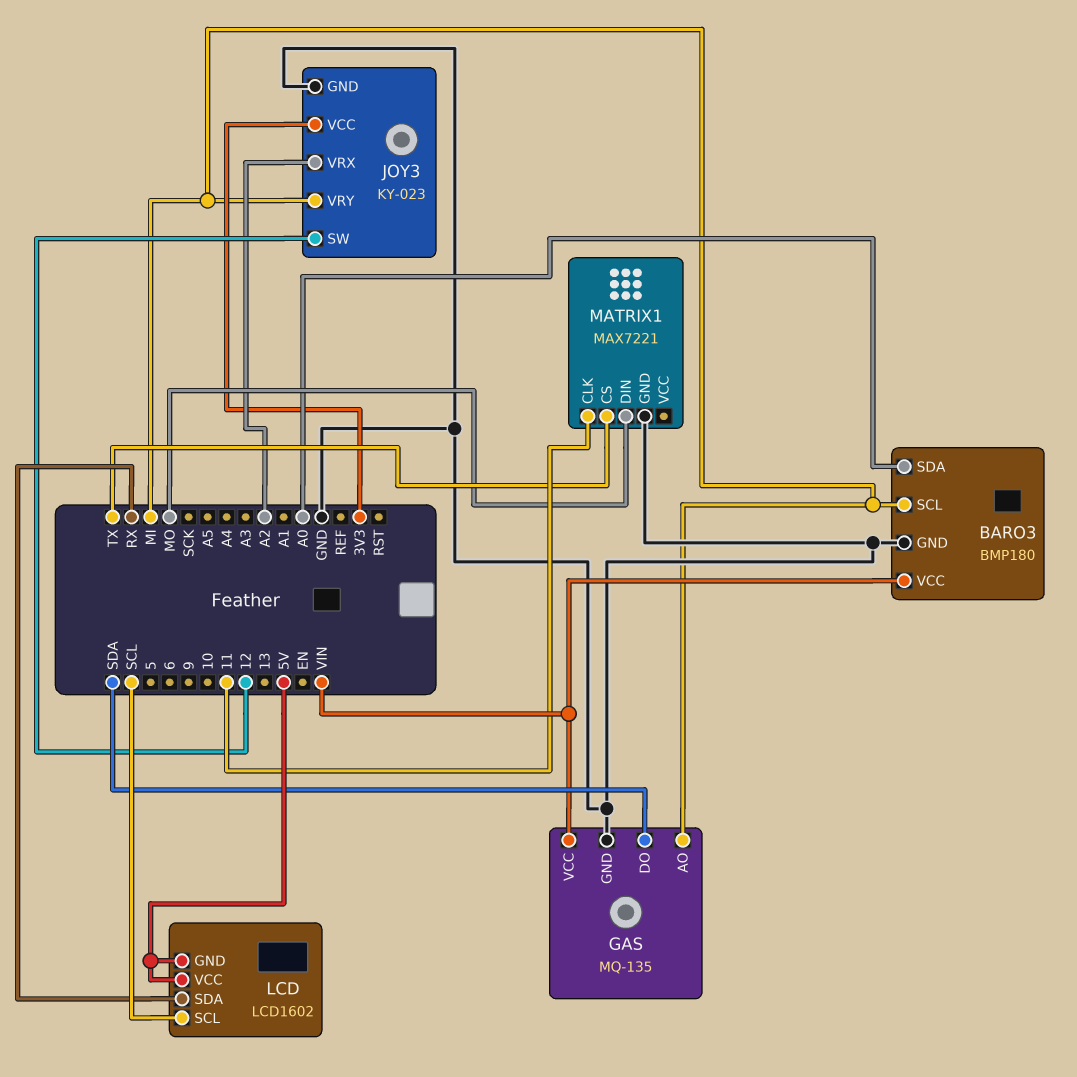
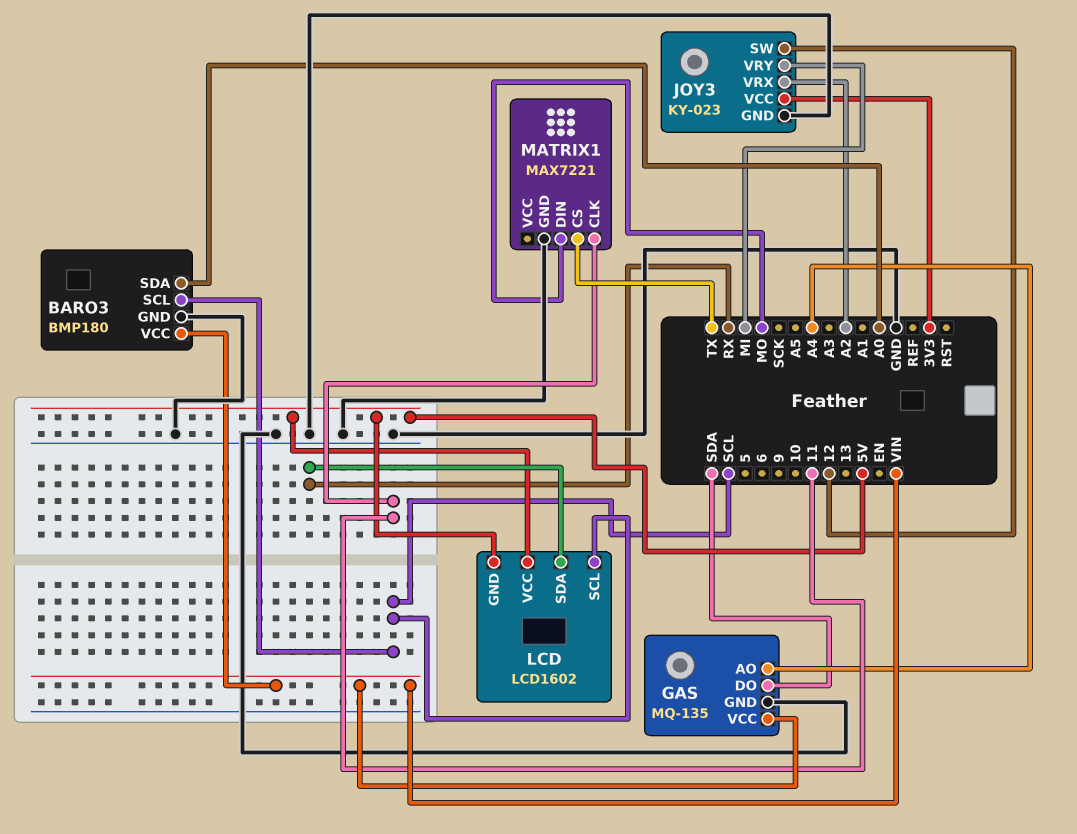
BARO3 pin SCL: MI -> SCL
GAS pin AO: MI -> A4

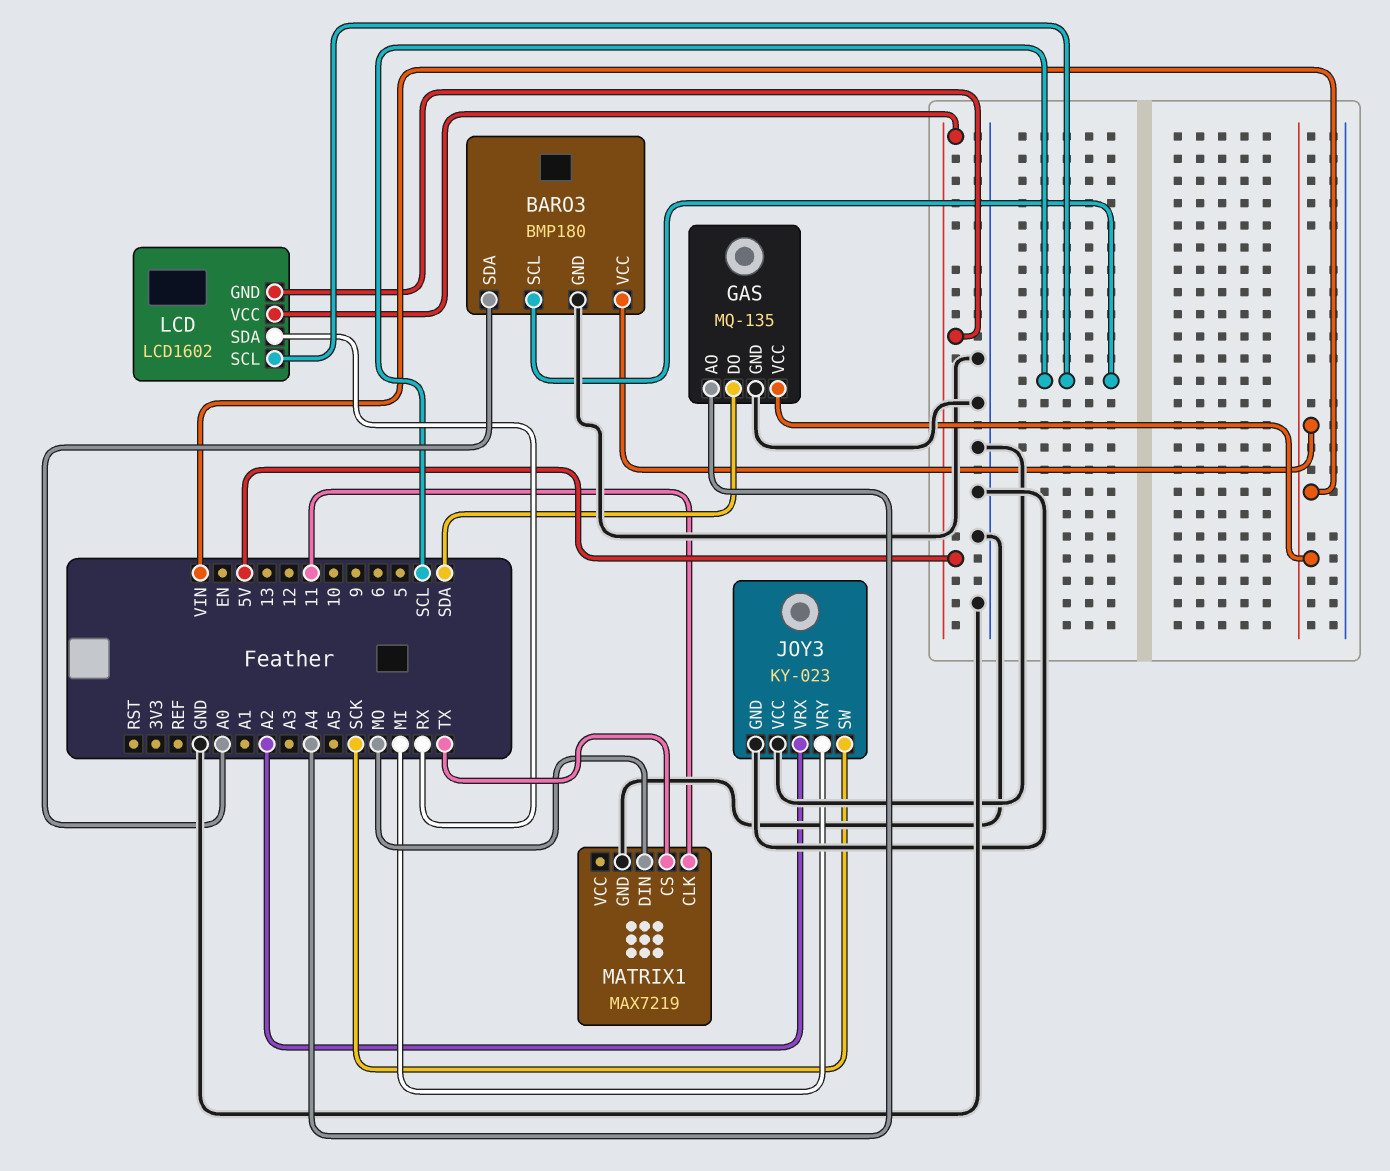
JOY3 pin SW: 12 -> SCK
JOY3 pin VCC: 3V3 -> GND
MATRIX1: MAX7221 -> MAX7219

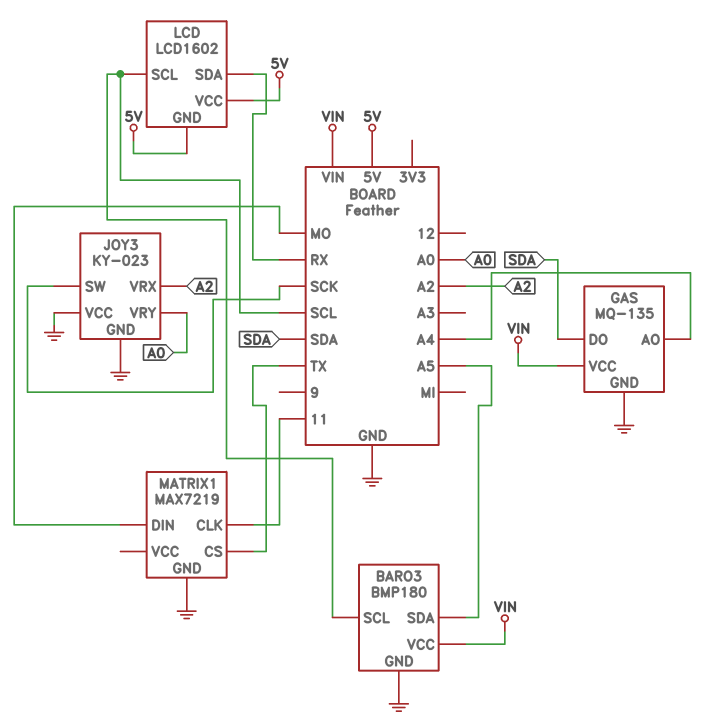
BARO3 pin SDA: A0 -> A5
JOY3 pin VRY: MI -> A0

